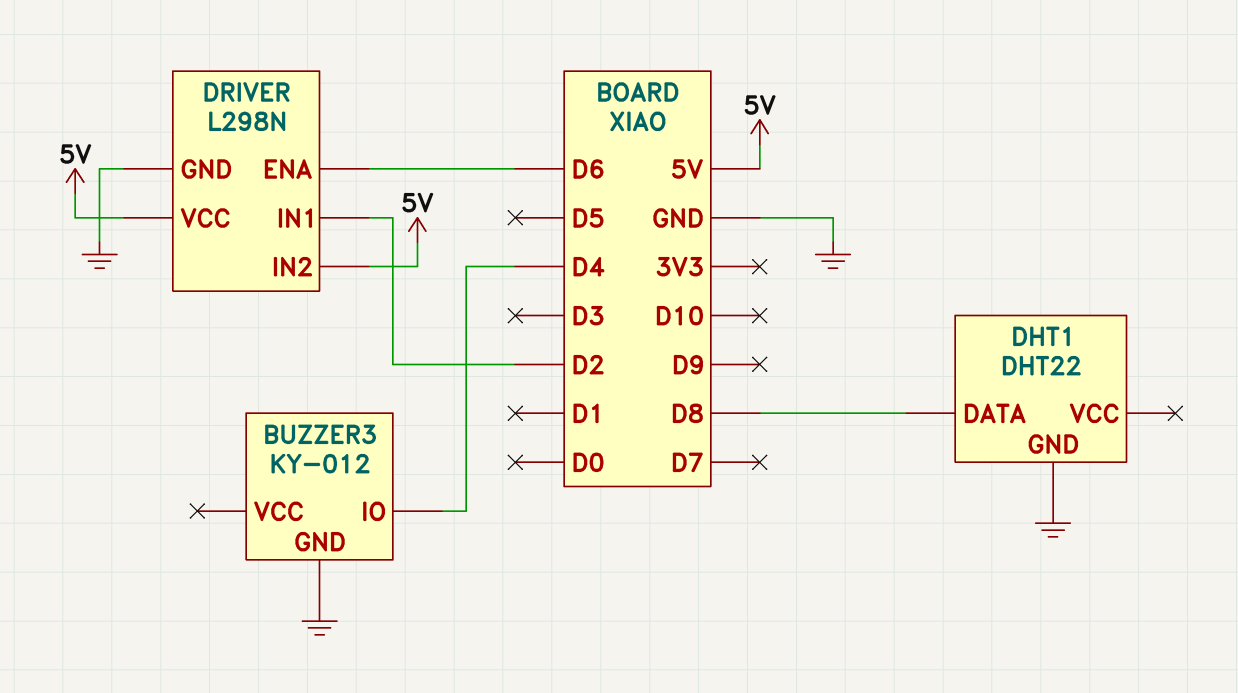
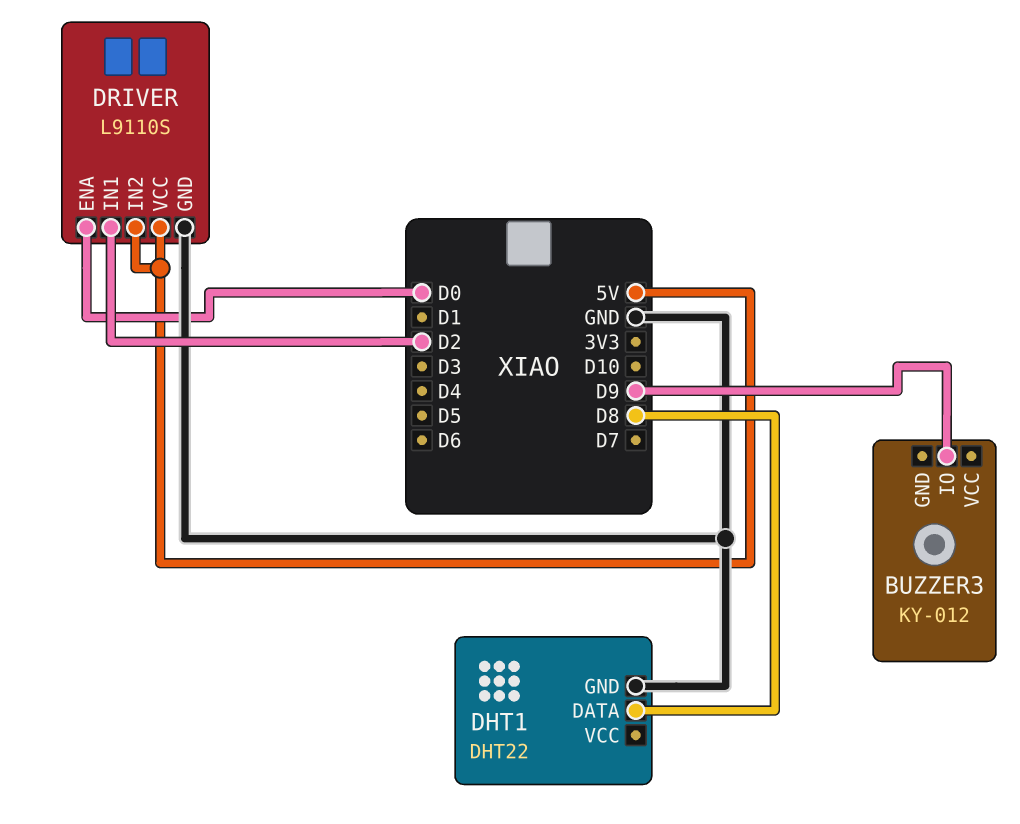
BUZZER3 pin GND: GND -> none
BUZZER3 pin IO: D4 -> D9
DRIVER: L298N -> L9110S
DRIVER pin ENA: D6 -> D0

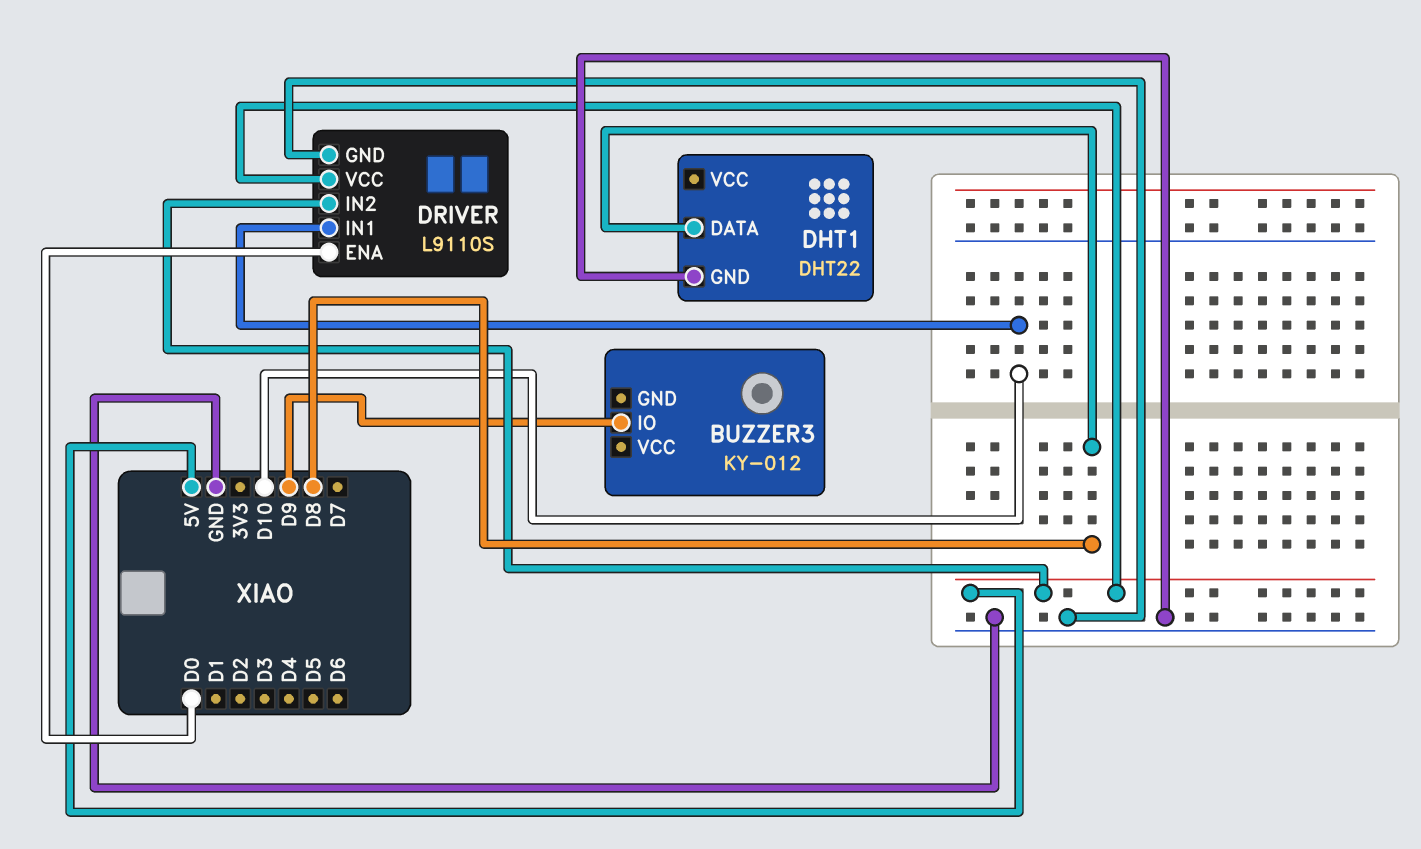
DRIVER pin IN1: D2 -> D10

